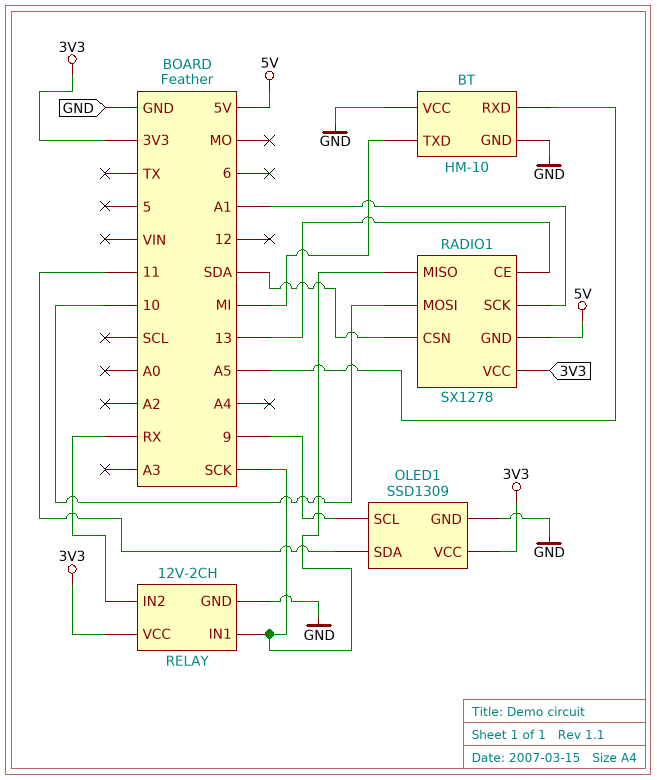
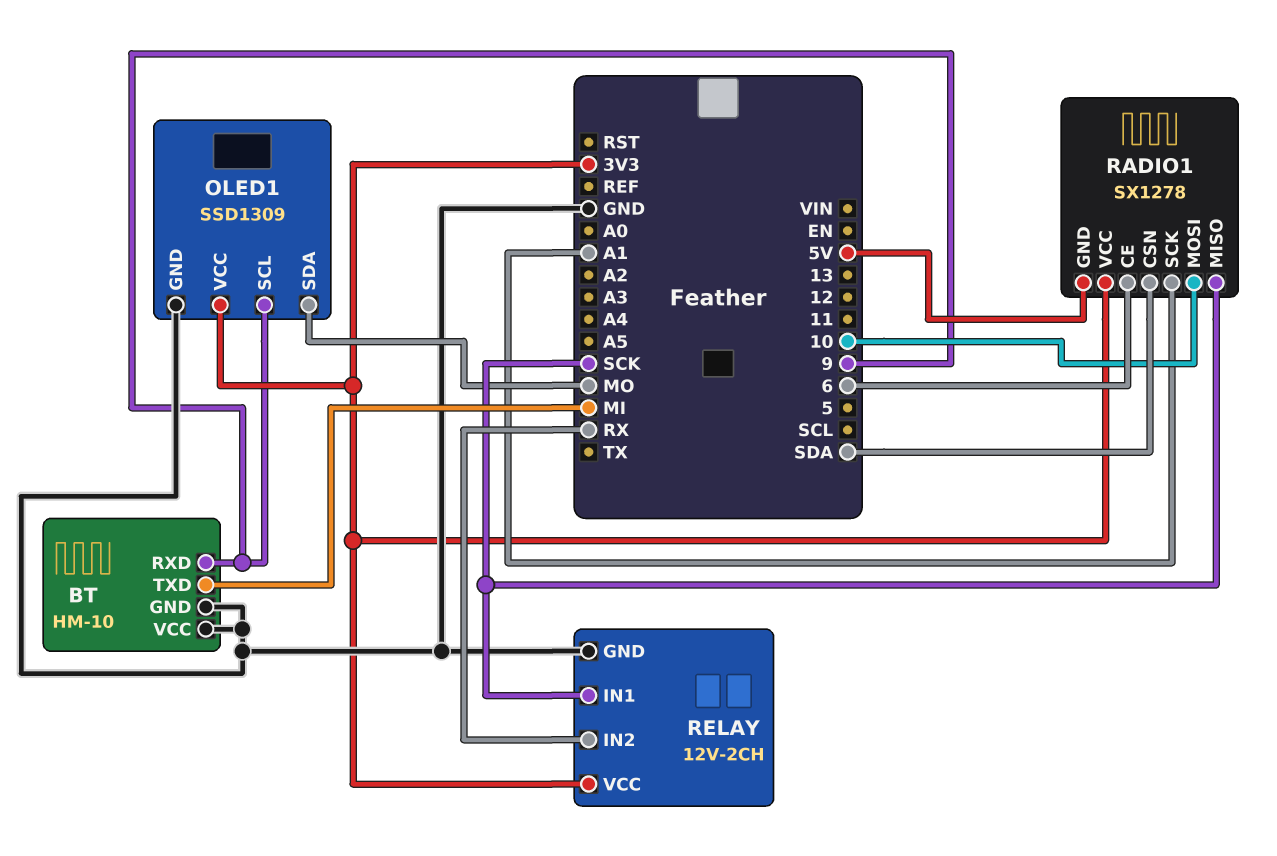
BT pin RXD: A5 -> 9
OLED1 pin SDA: 11 -> MO
RADIO1 pin CE: 13 -> 6

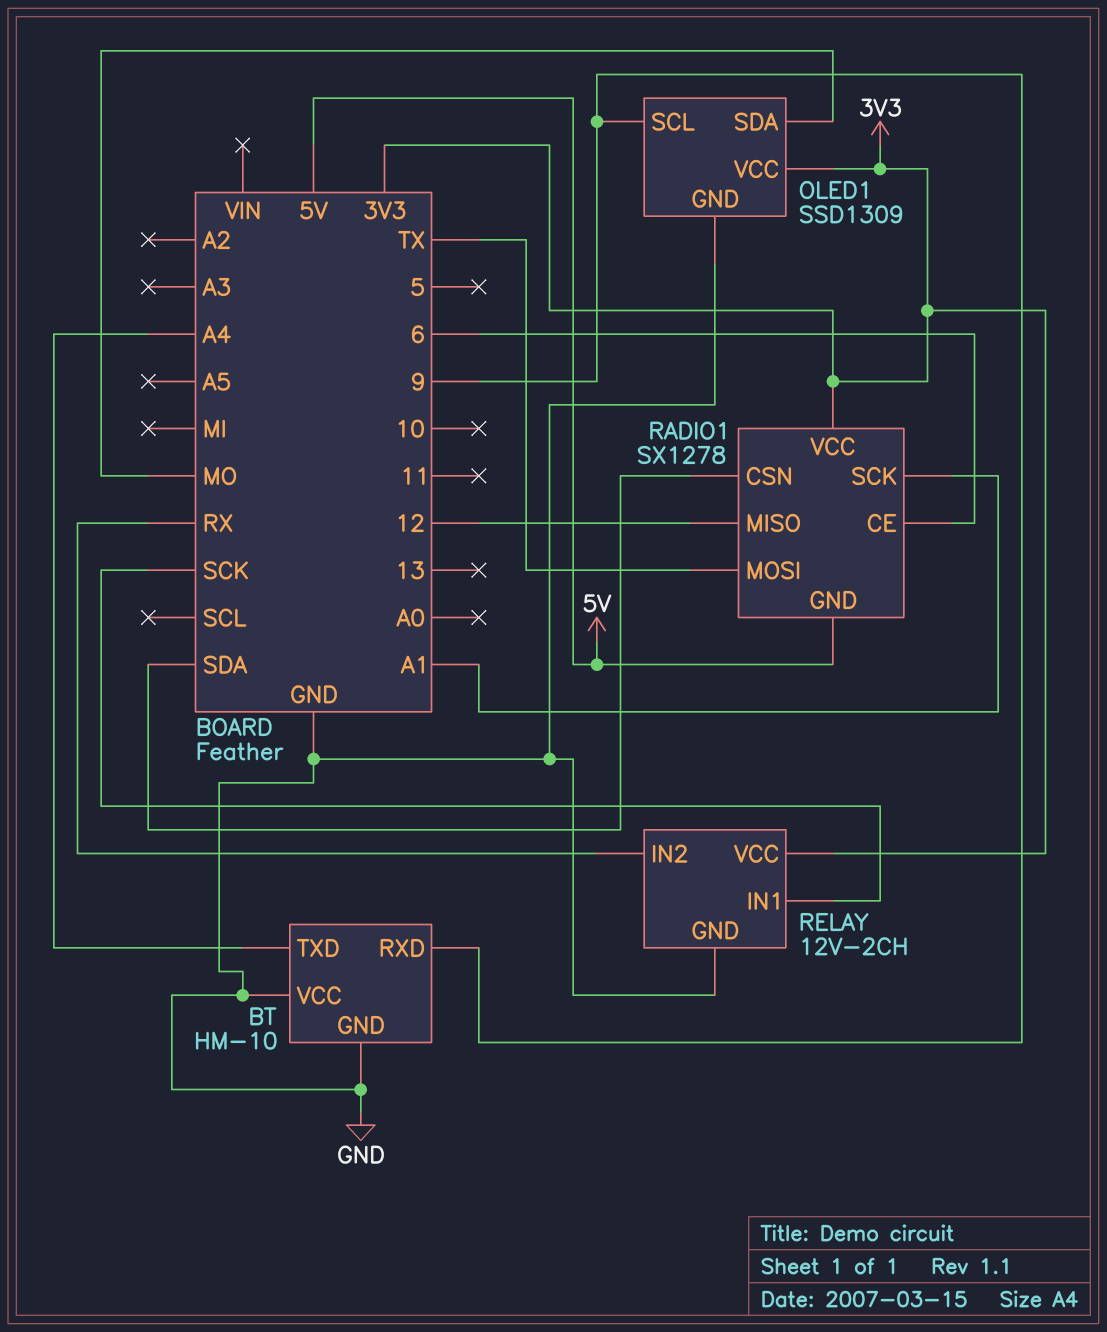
BT pin TXD: MI -> A4
RADIO1 pin MISO: SCK -> 12
RADIO1 pin MOSI: 10 -> TX

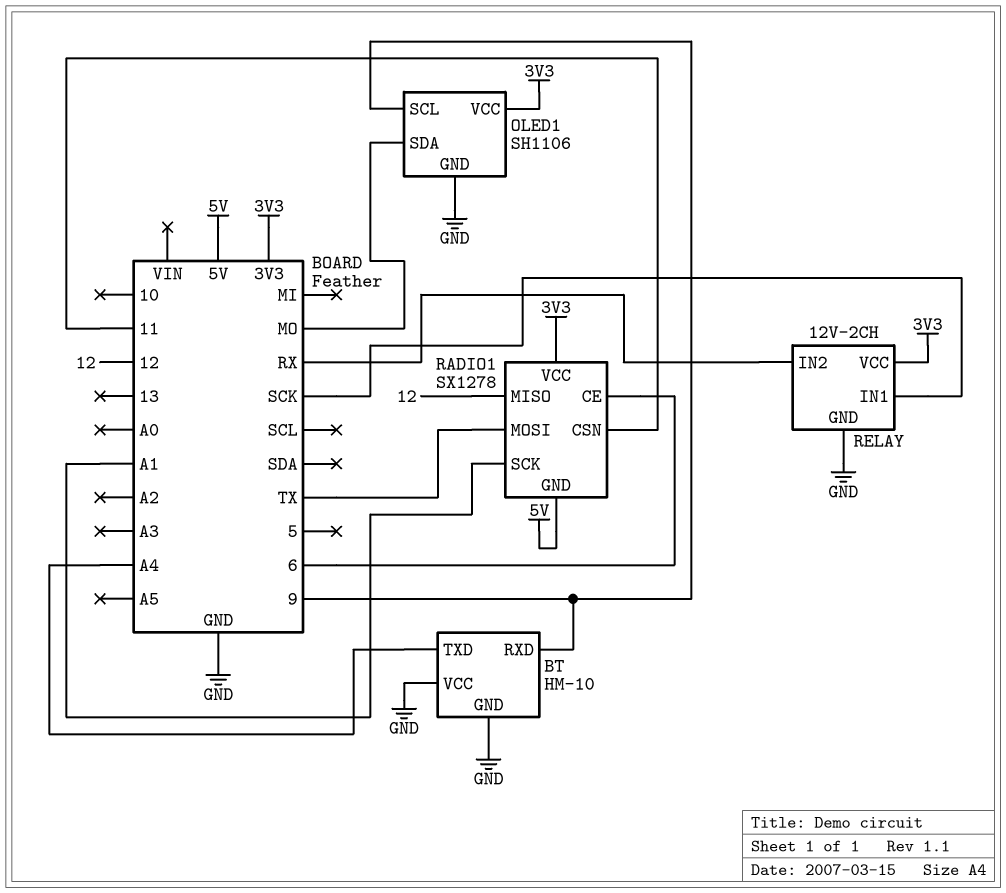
OLED1: SSD1309 -> SH1106
RADIO1 pin CSN: SDA -> 11

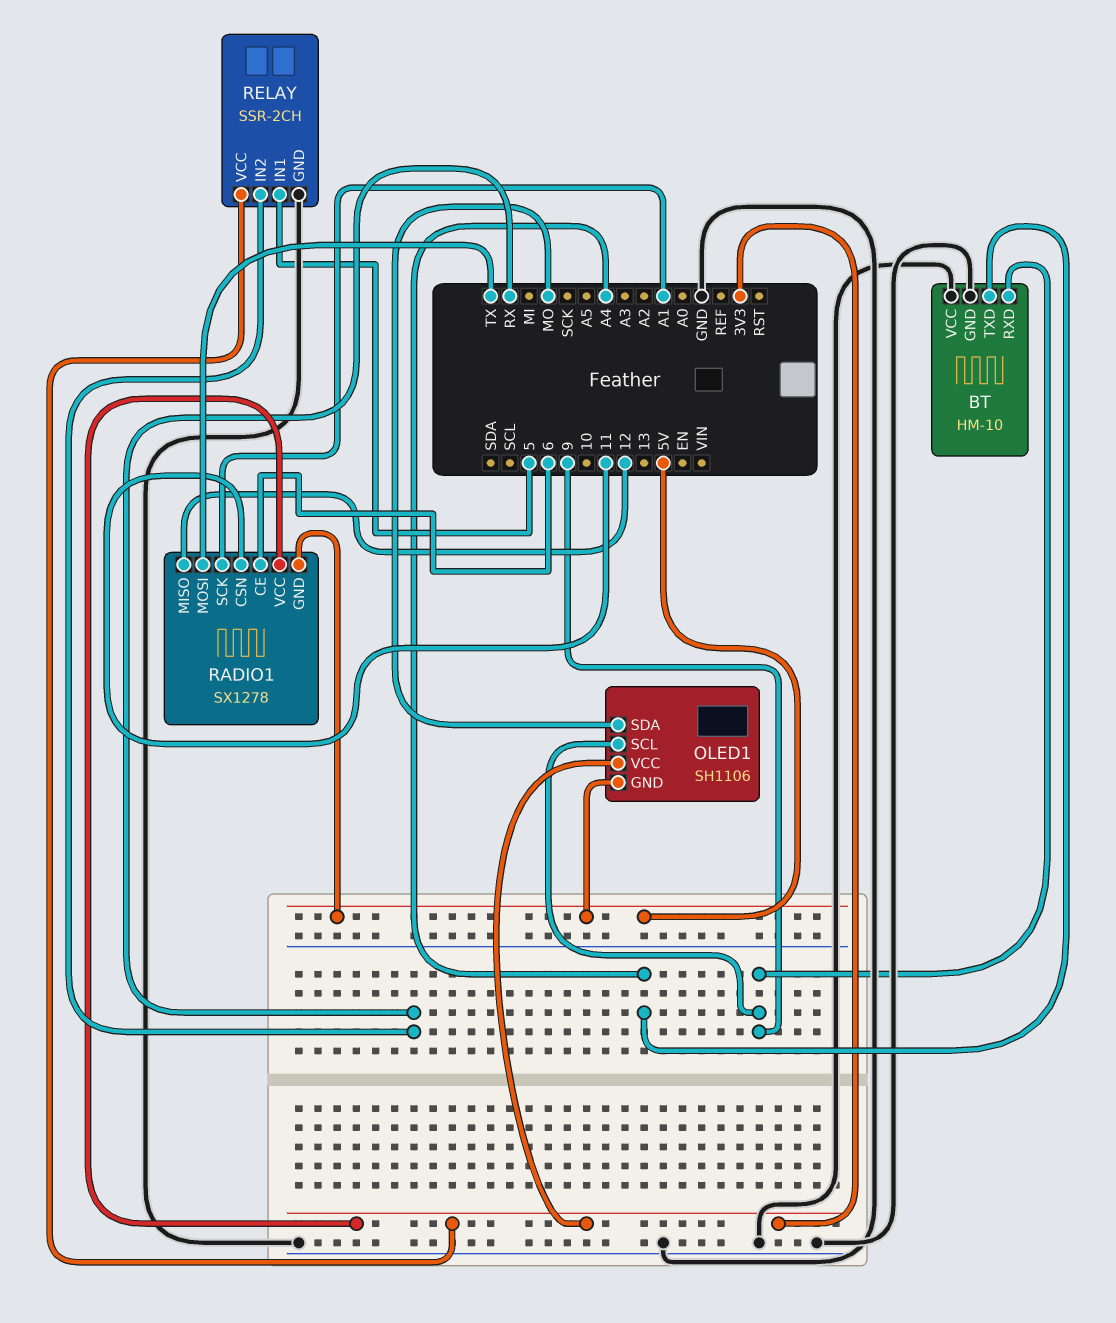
OLED1 pin GND: GND -> 5V
RELAY: 12V-2CH -> SSR-2CH
RELAY pin IN1: SCK -> 5

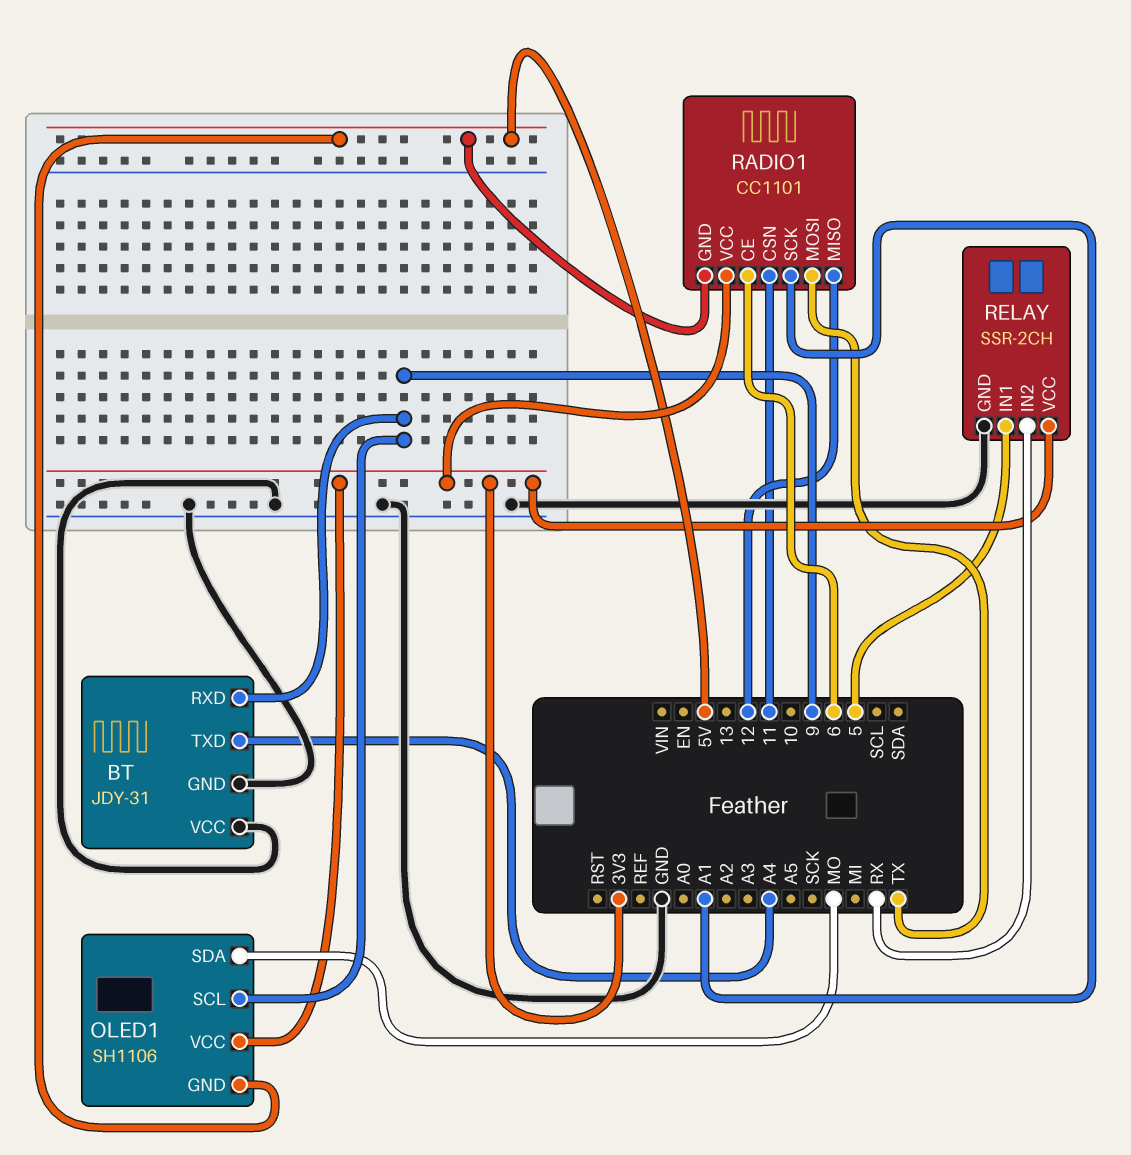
BT: HM-10 -> JDY-31
RADIO1: SX1278 -> CC1101

